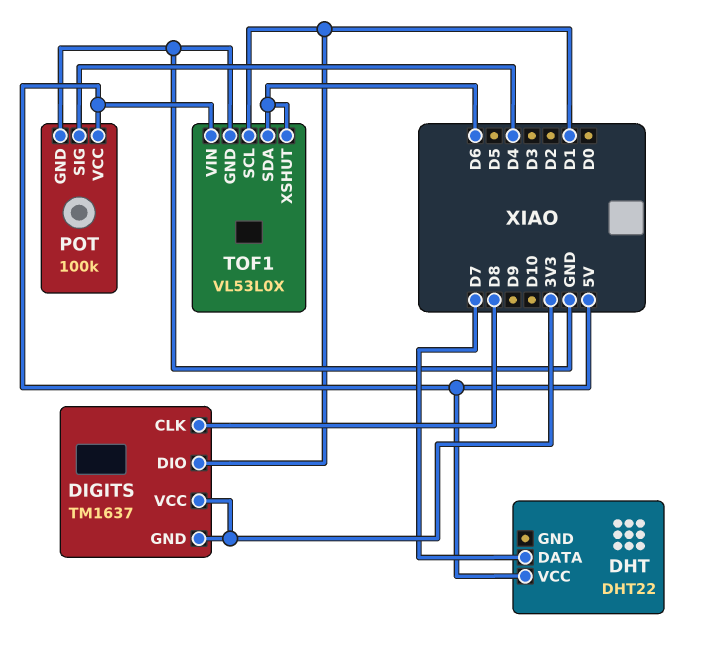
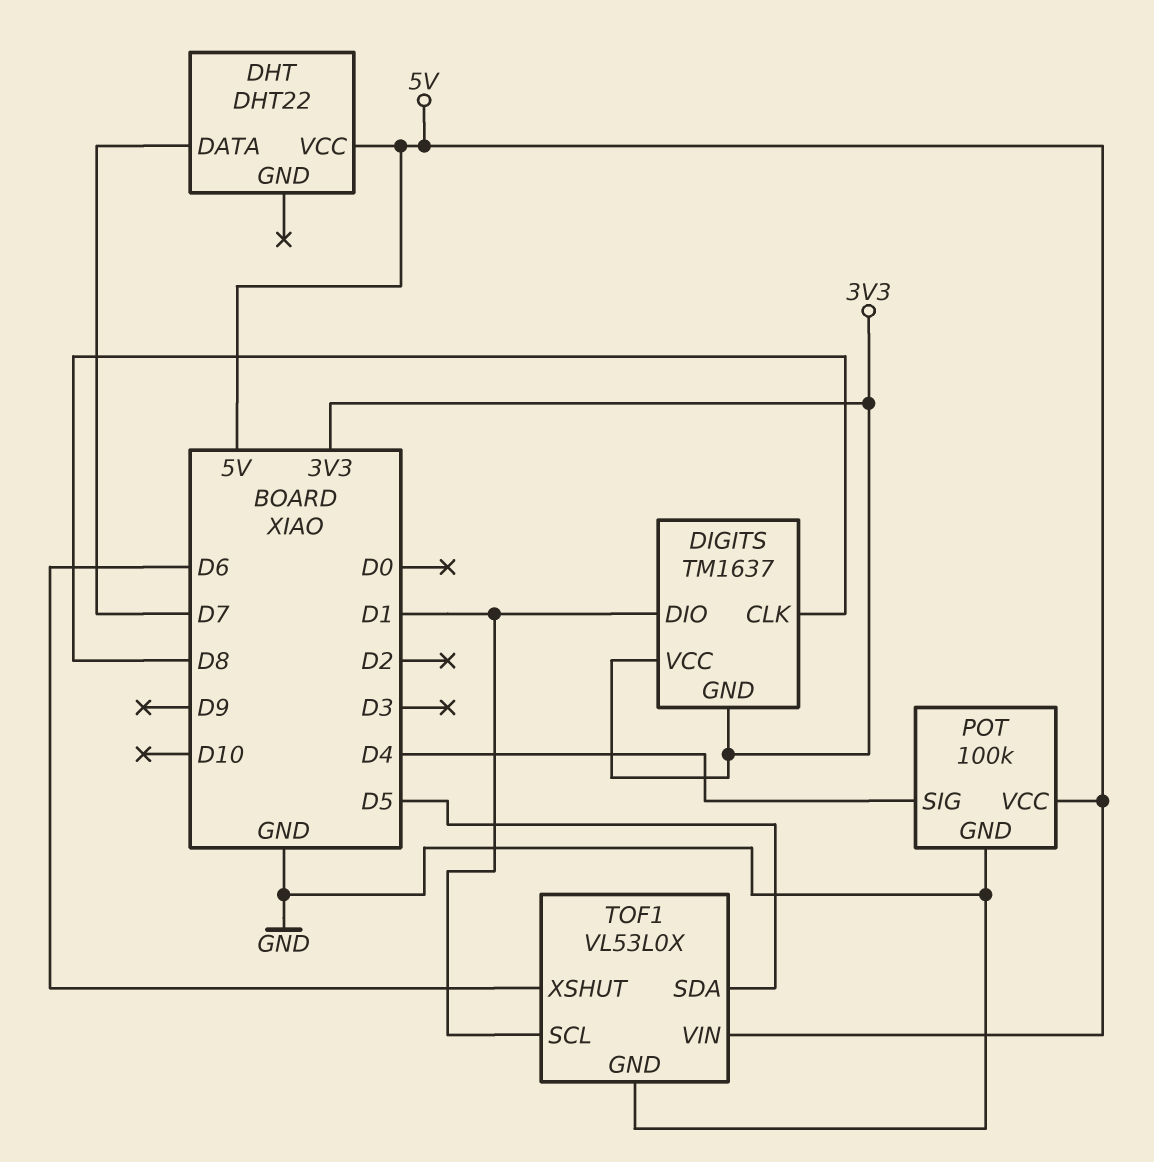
TOF1 pin SDA: D6 -> D5

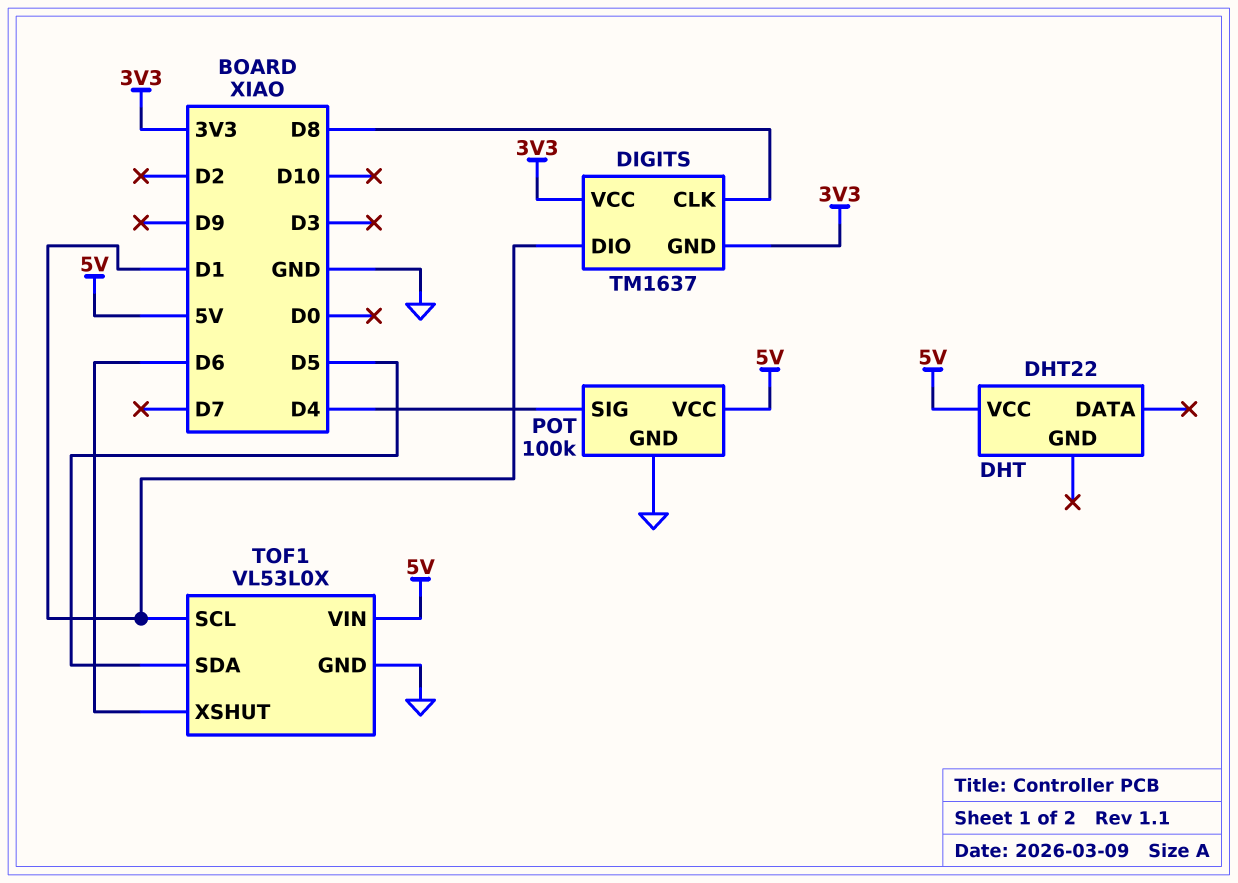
DHT pin DATA: D7 -> none

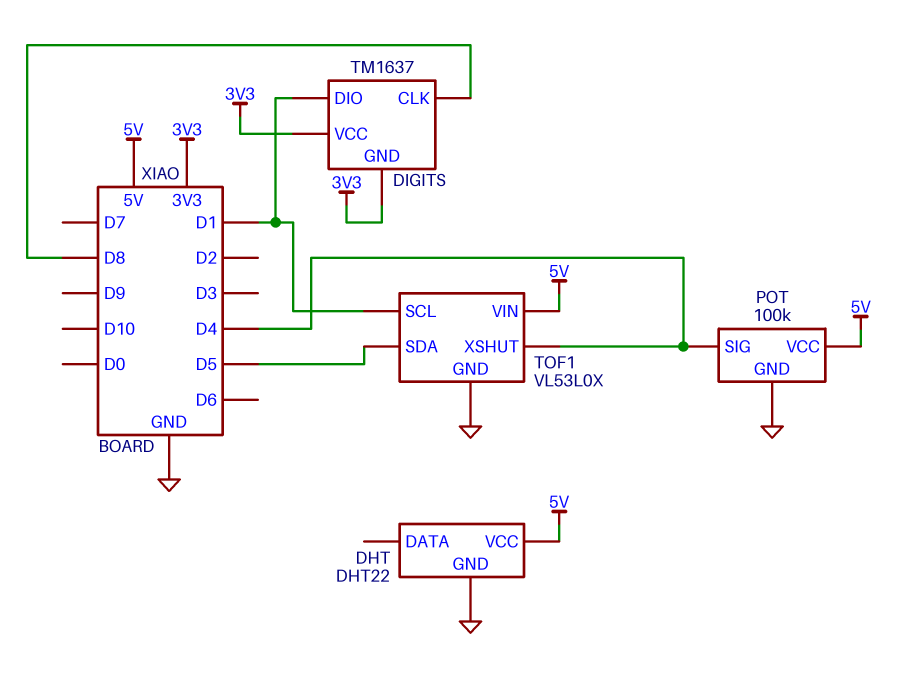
DHT pin GND: none -> GND
TOF1 pin XSHUT: D6 -> D4

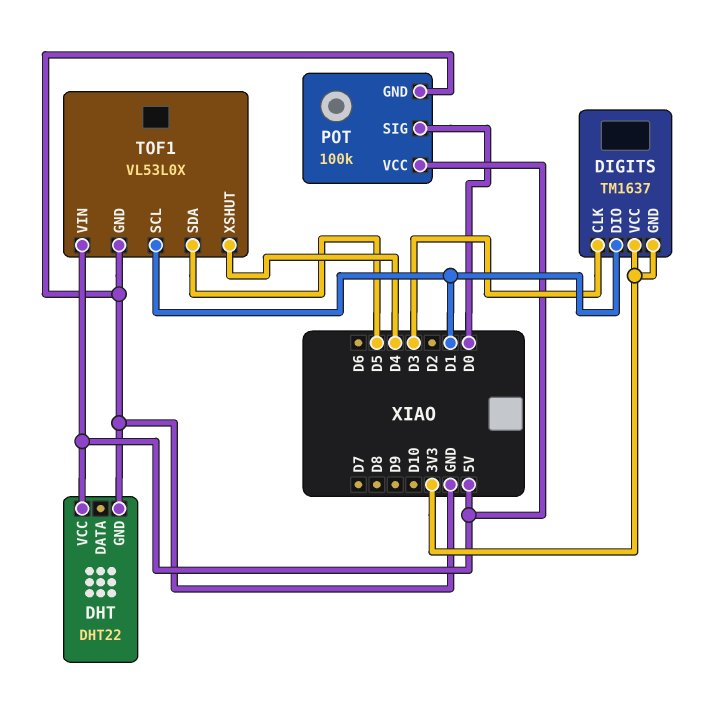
DIGITS pin CLK: D8 -> D3
POT pin SIG: D4 -> D0

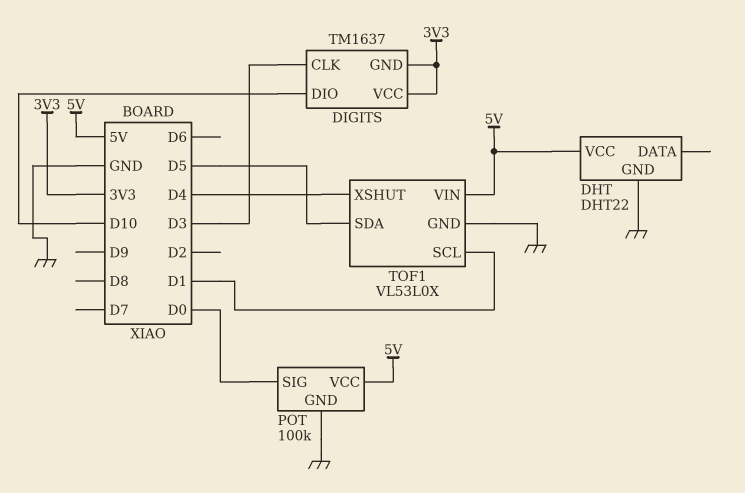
DIGITS pin DIO: D1 -> D10

